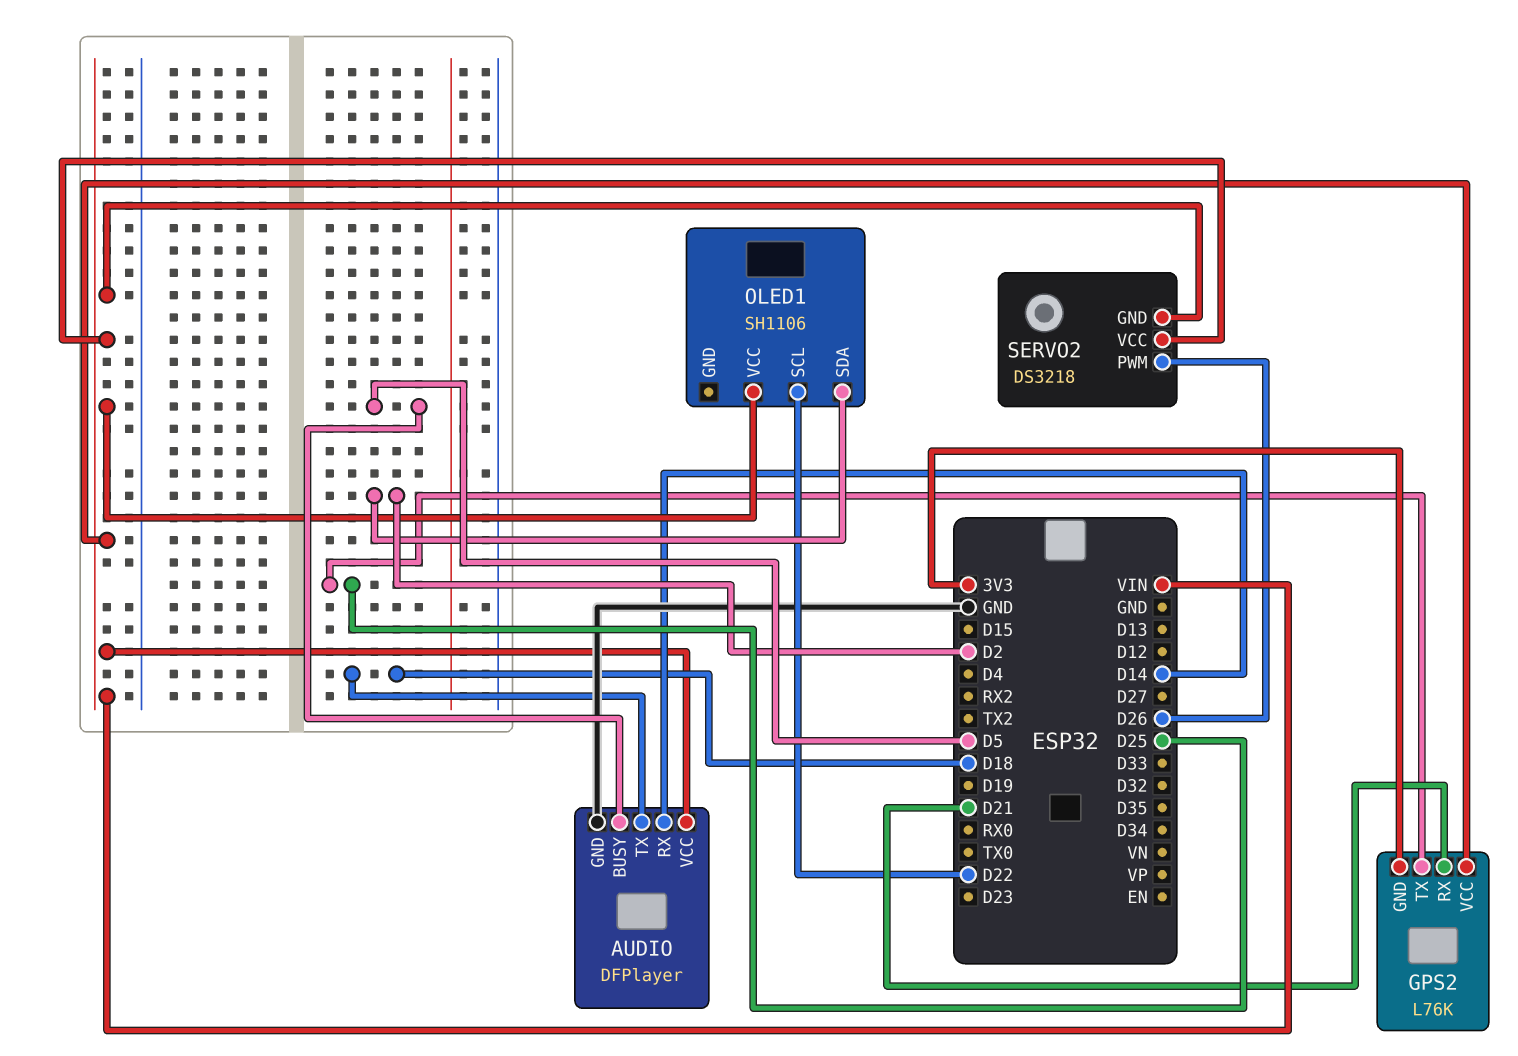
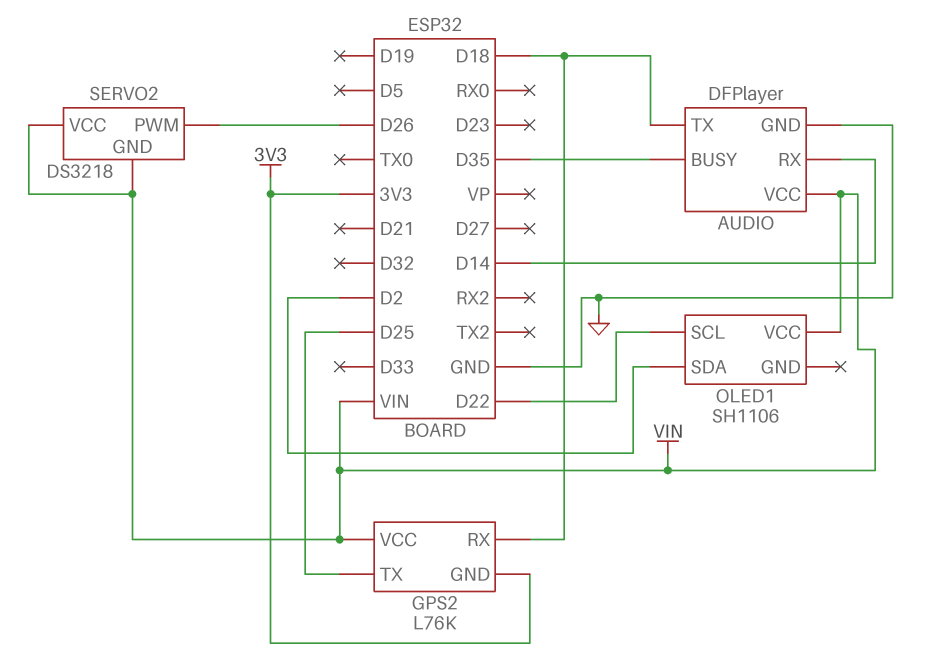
AUDIO pin BUSY: D5 -> D35
GPS2 pin RX: D21 -> D18

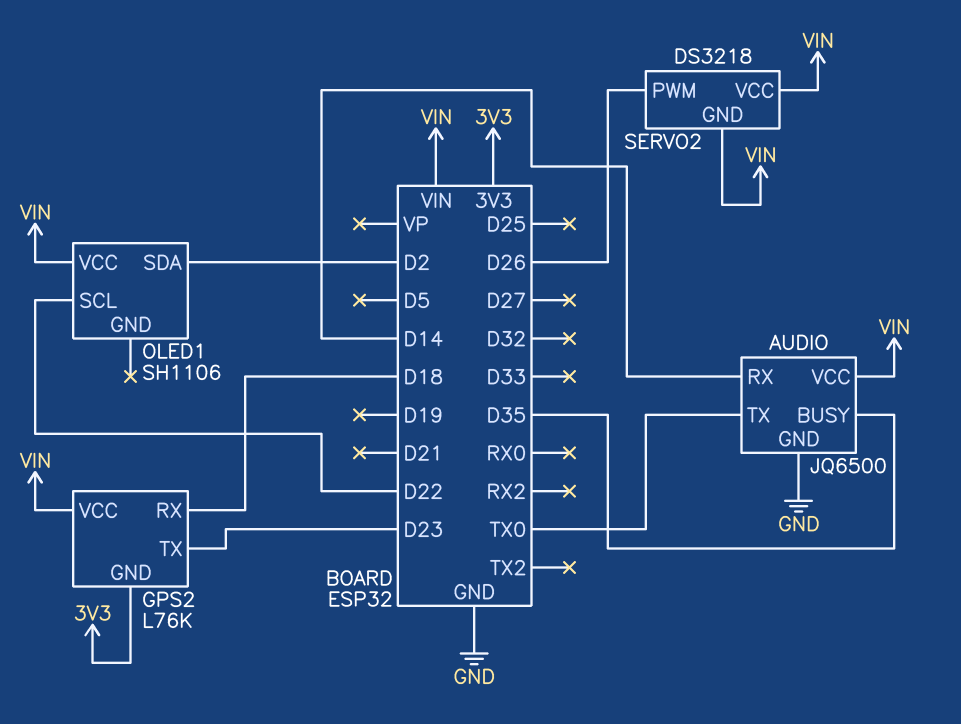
AUDIO: DFPlayer -> JQ6500
AUDIO pin TX: D18 -> TX0
GPS2 pin TX: D25 -> D23

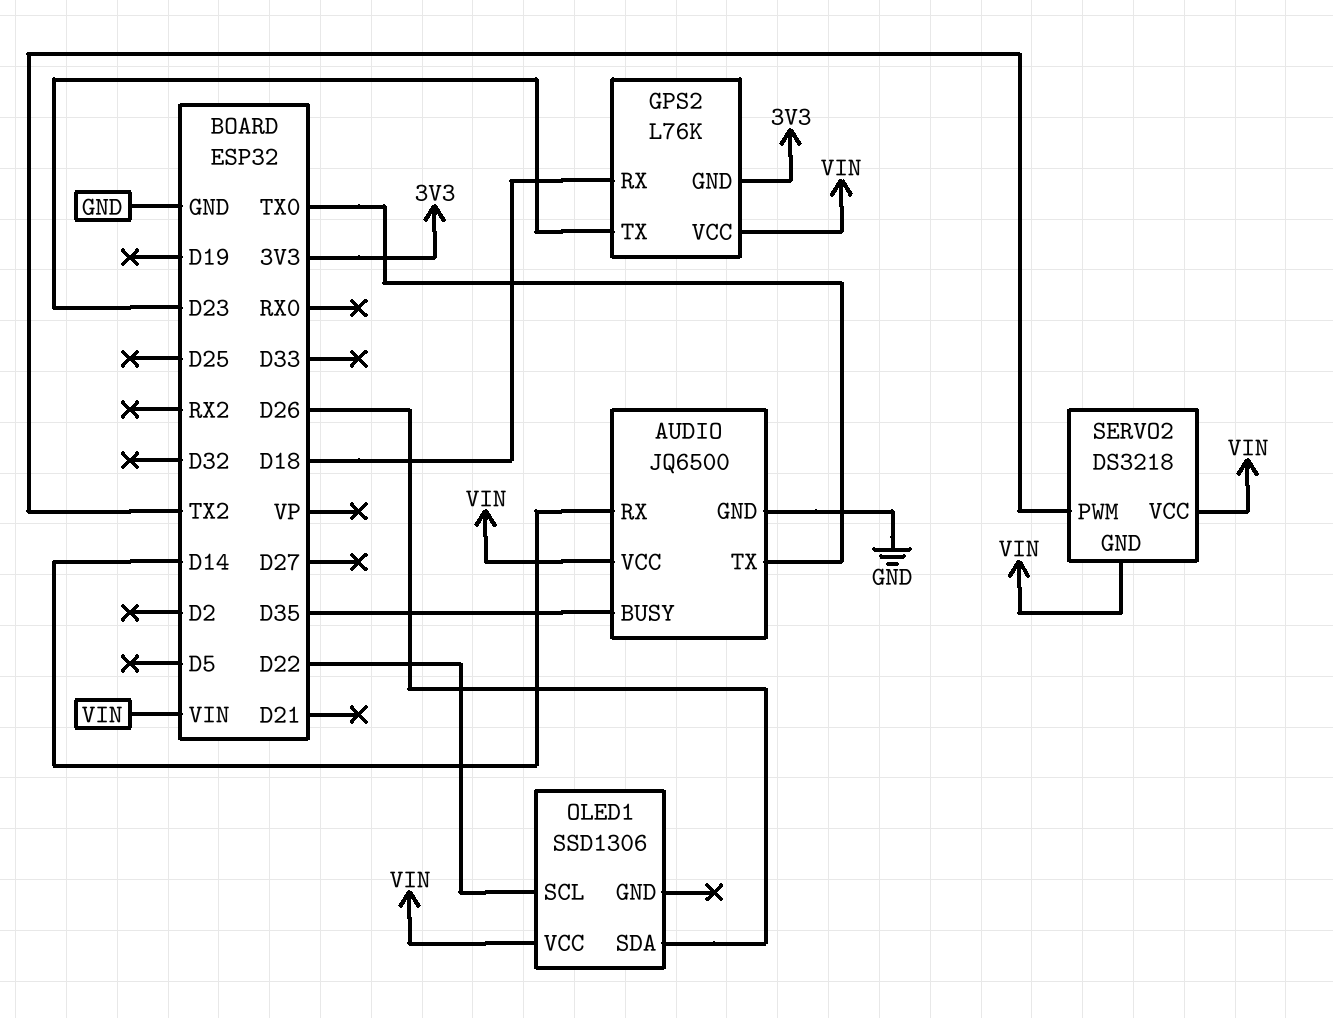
OLED1: SH1106 -> SSD1306
OLED1 pin SDA: D2 -> D26
SERVO2 pin PWM: D26 -> TX2

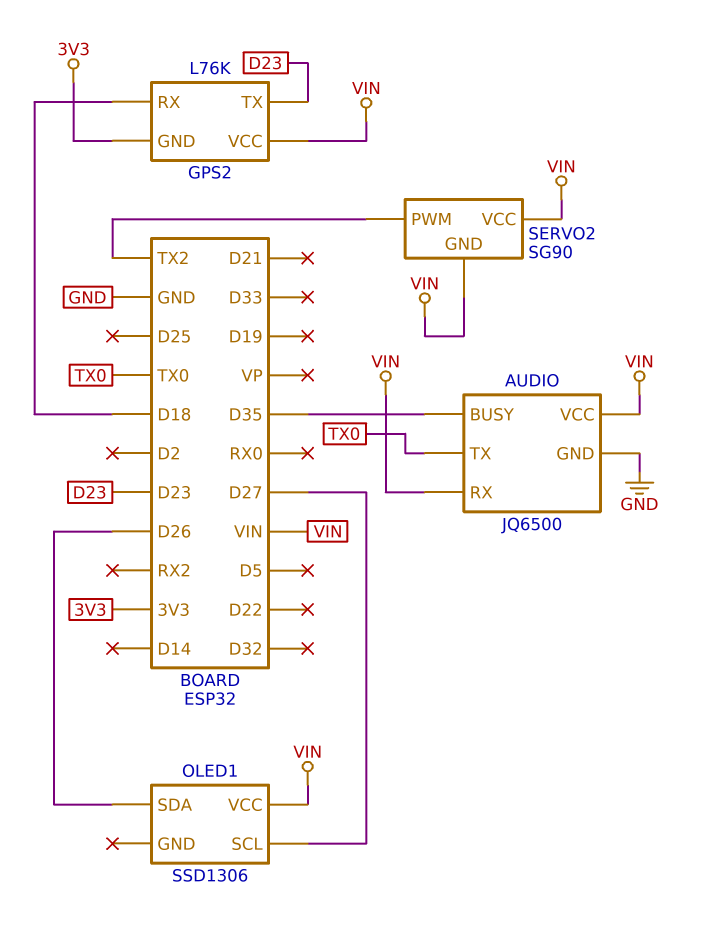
AUDIO pin RX: D14 -> VIN
OLED1 pin SCL: D22 -> D27
SERVO2: DS3218 -> SG90

